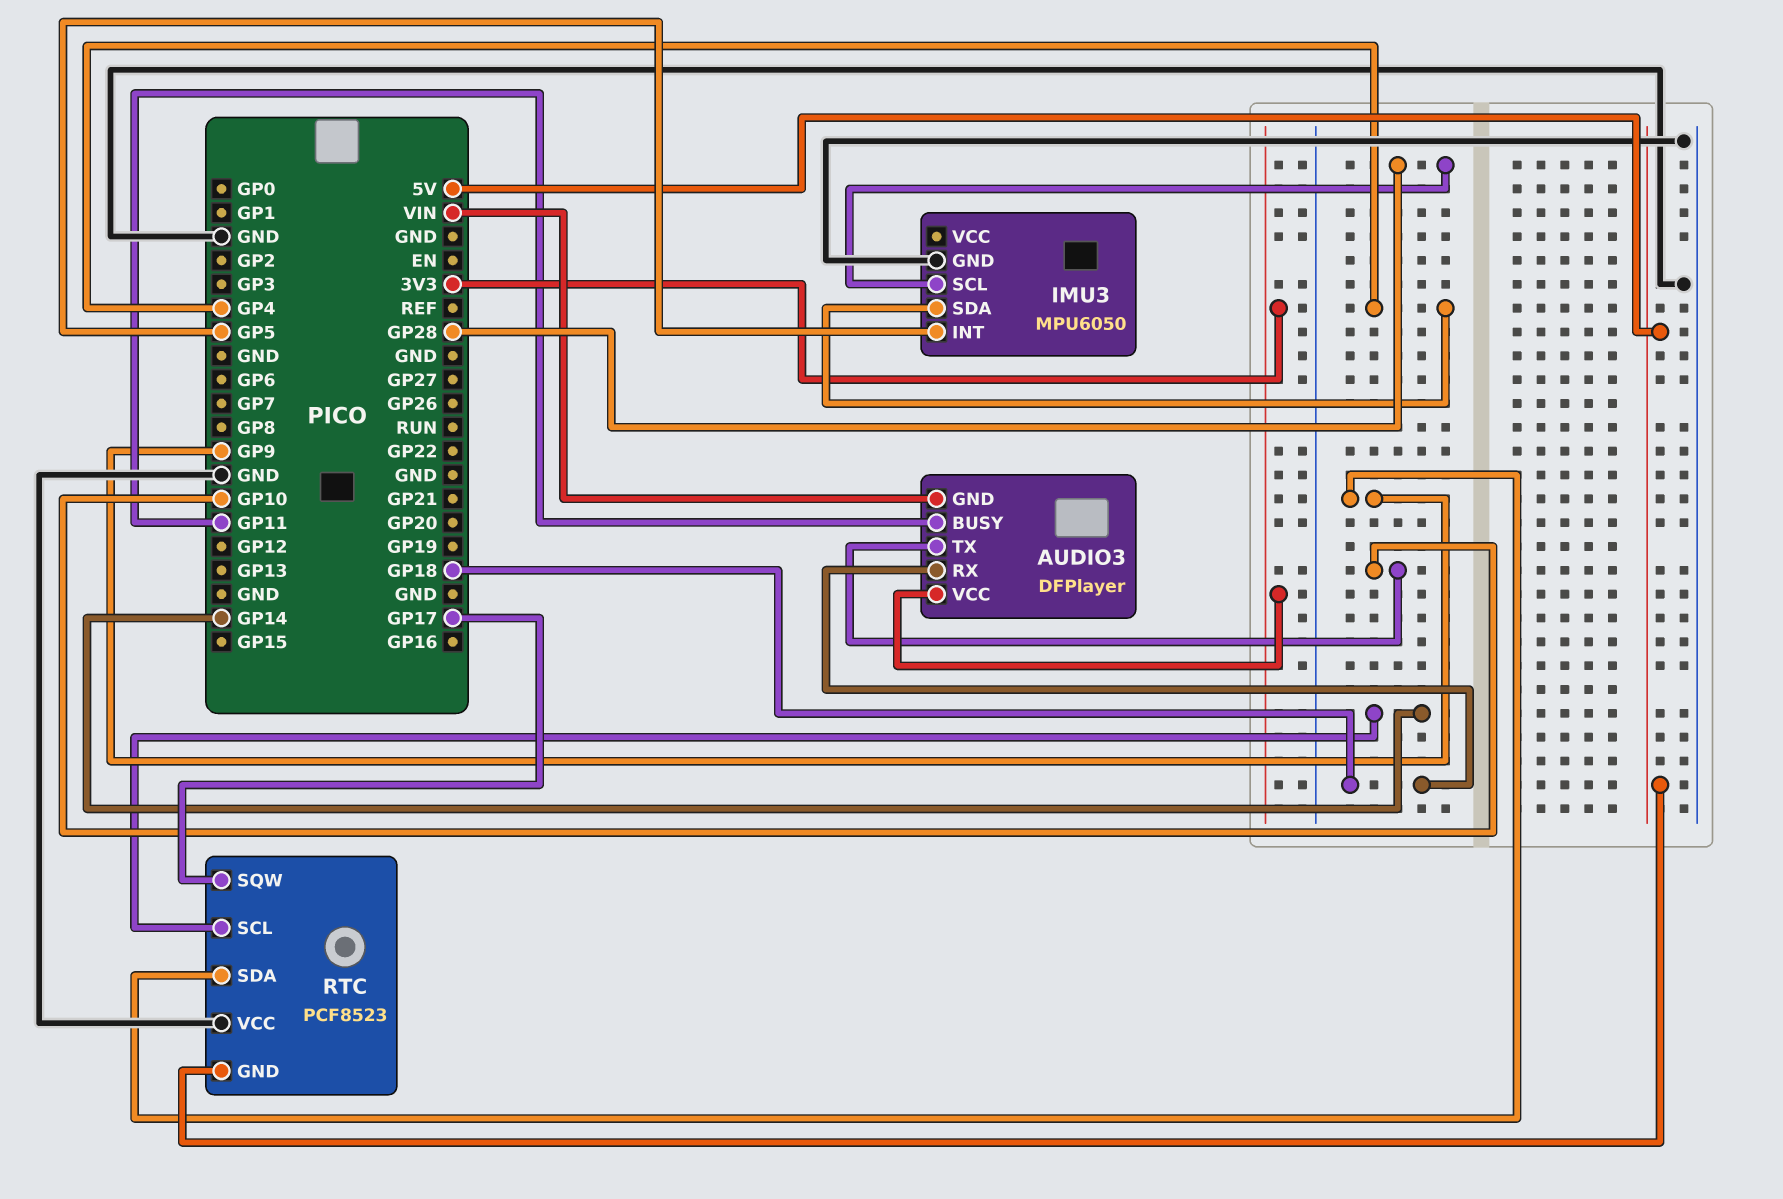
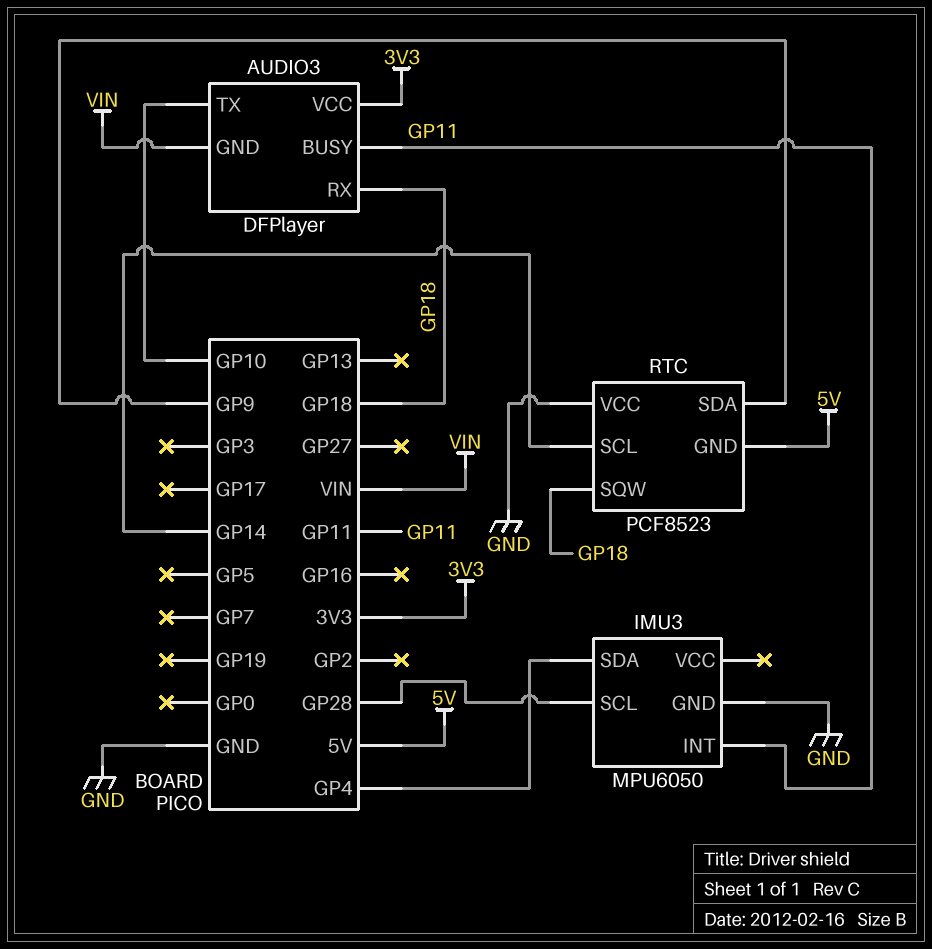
IMU3 pin INT: GP5 -> GP11
RTC pin SQW: GP17 -> GP18

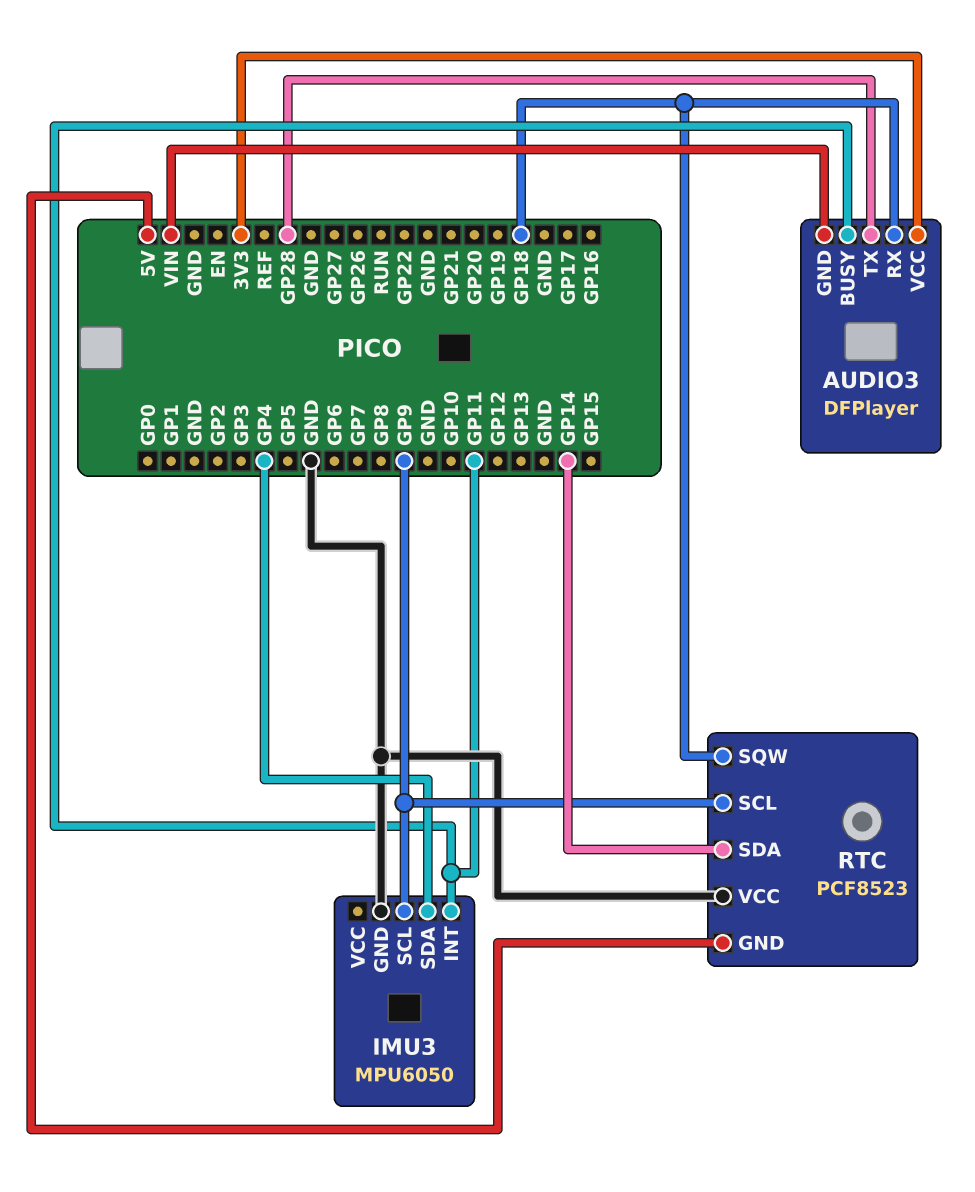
AUDIO3 pin TX: GP10 -> GP28
IMU3 pin SCL: GP28 -> GP9
RTC pin SCL: GP14 -> GP9
RTC pin SDA: GP9 -> GP14

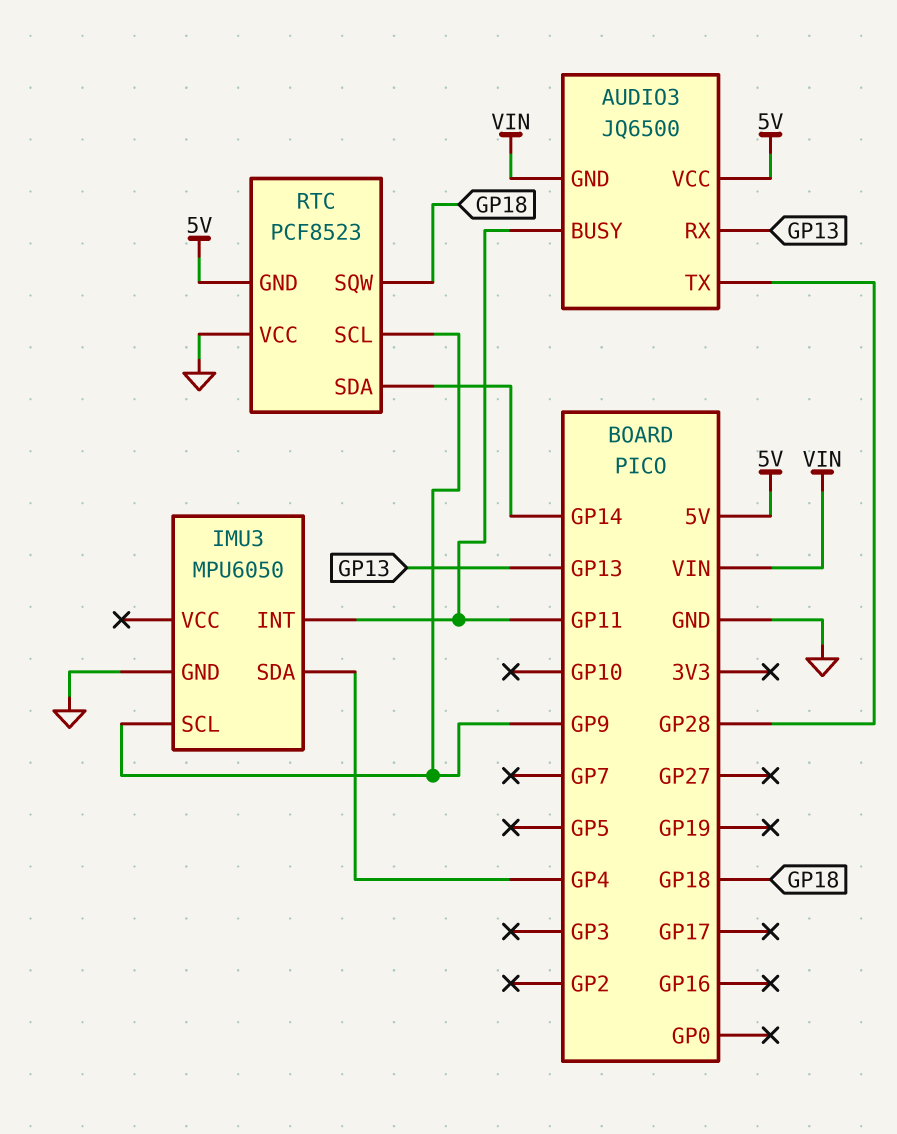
AUDIO3: DFPlayer -> JQ6500
AUDIO3 pin RX: GP18 -> GP13
AUDIO3 pin VCC: 3V3 -> 5V

